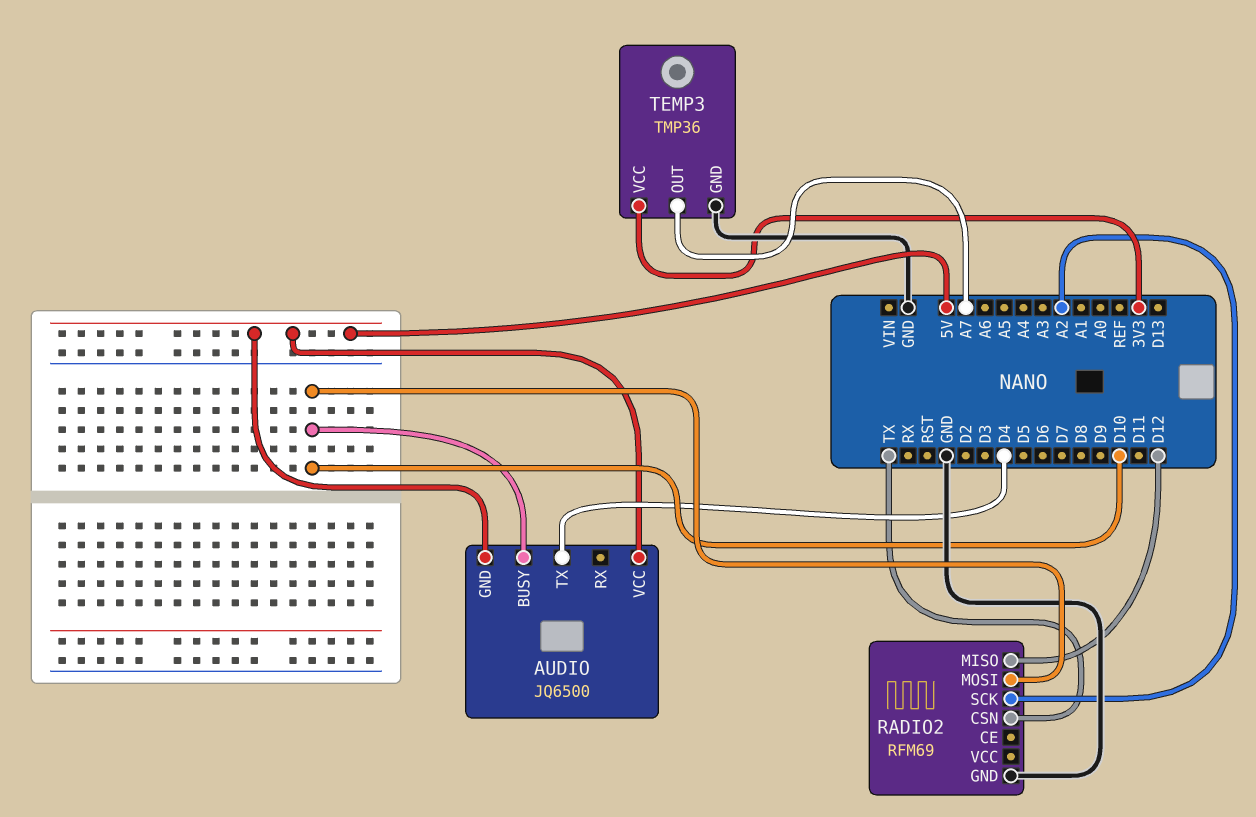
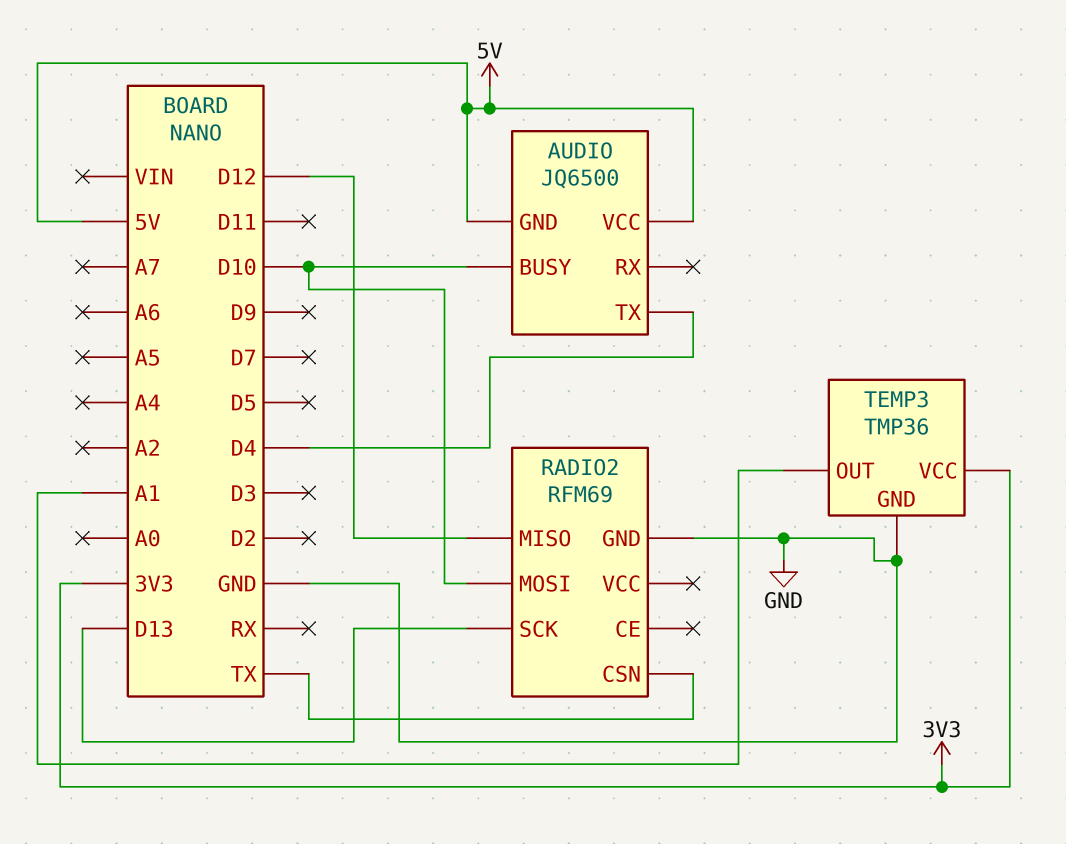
RADIO2 pin SCK: A2 -> D13
TEMP3 pin OUT: A7 -> A1

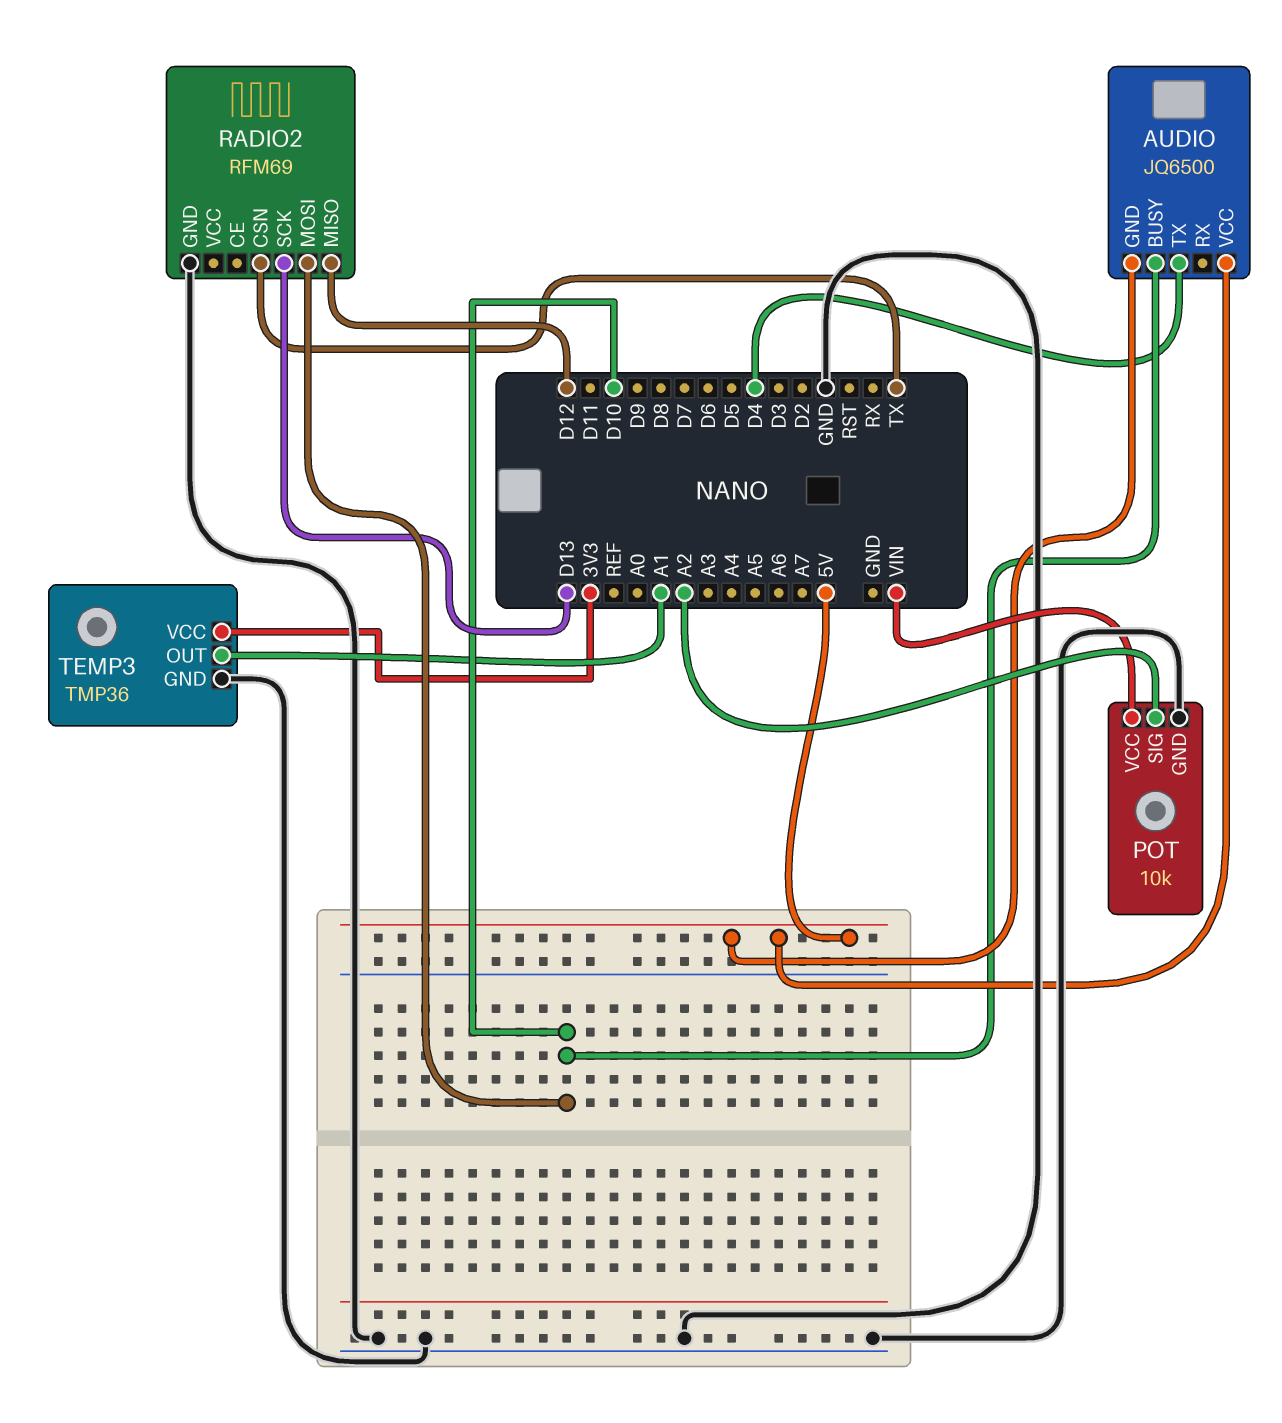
POT: none -> 10k
POT pin GND: none -> GND
POT pin SIG: none -> A2
POT pin VCC: none -> VIN

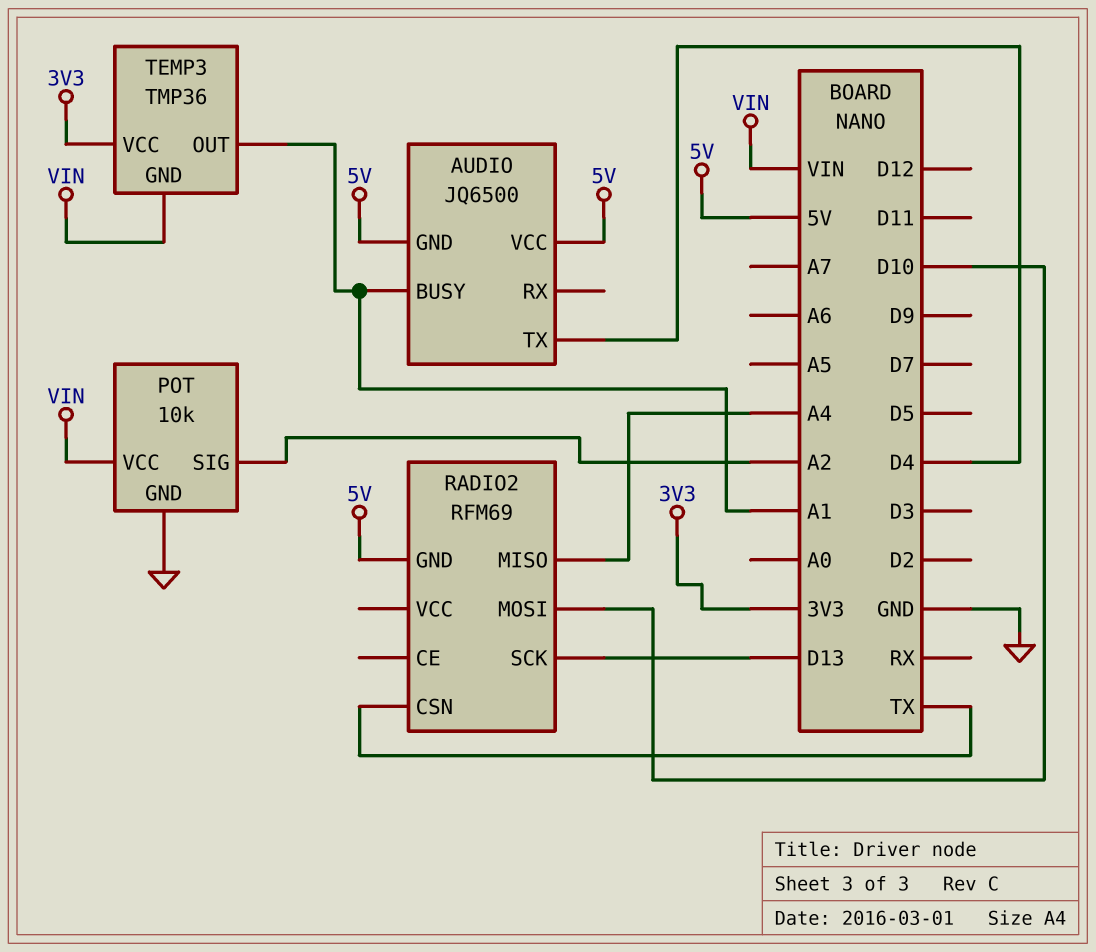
AUDIO pin BUSY: D10 -> A1
RADIO2 pin GND: GND -> 5V
RADIO2 pin MISO: D12 -> A4
TEMP3 pin GND: GND -> VIN

